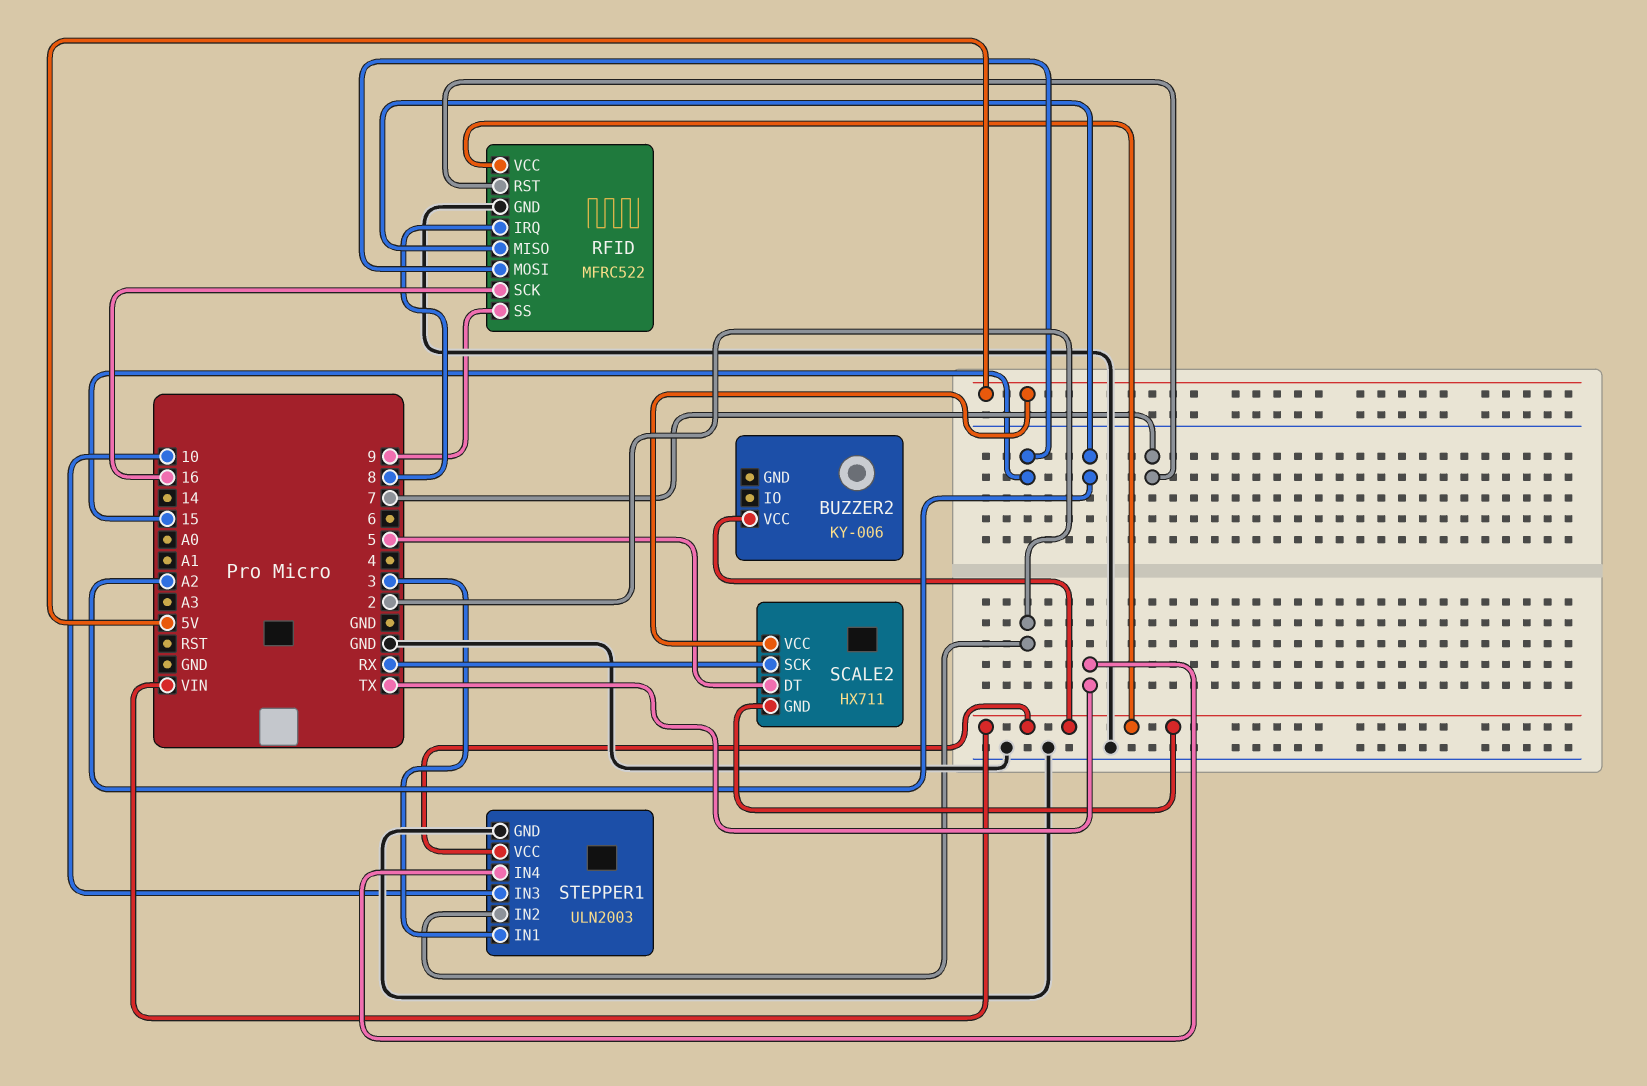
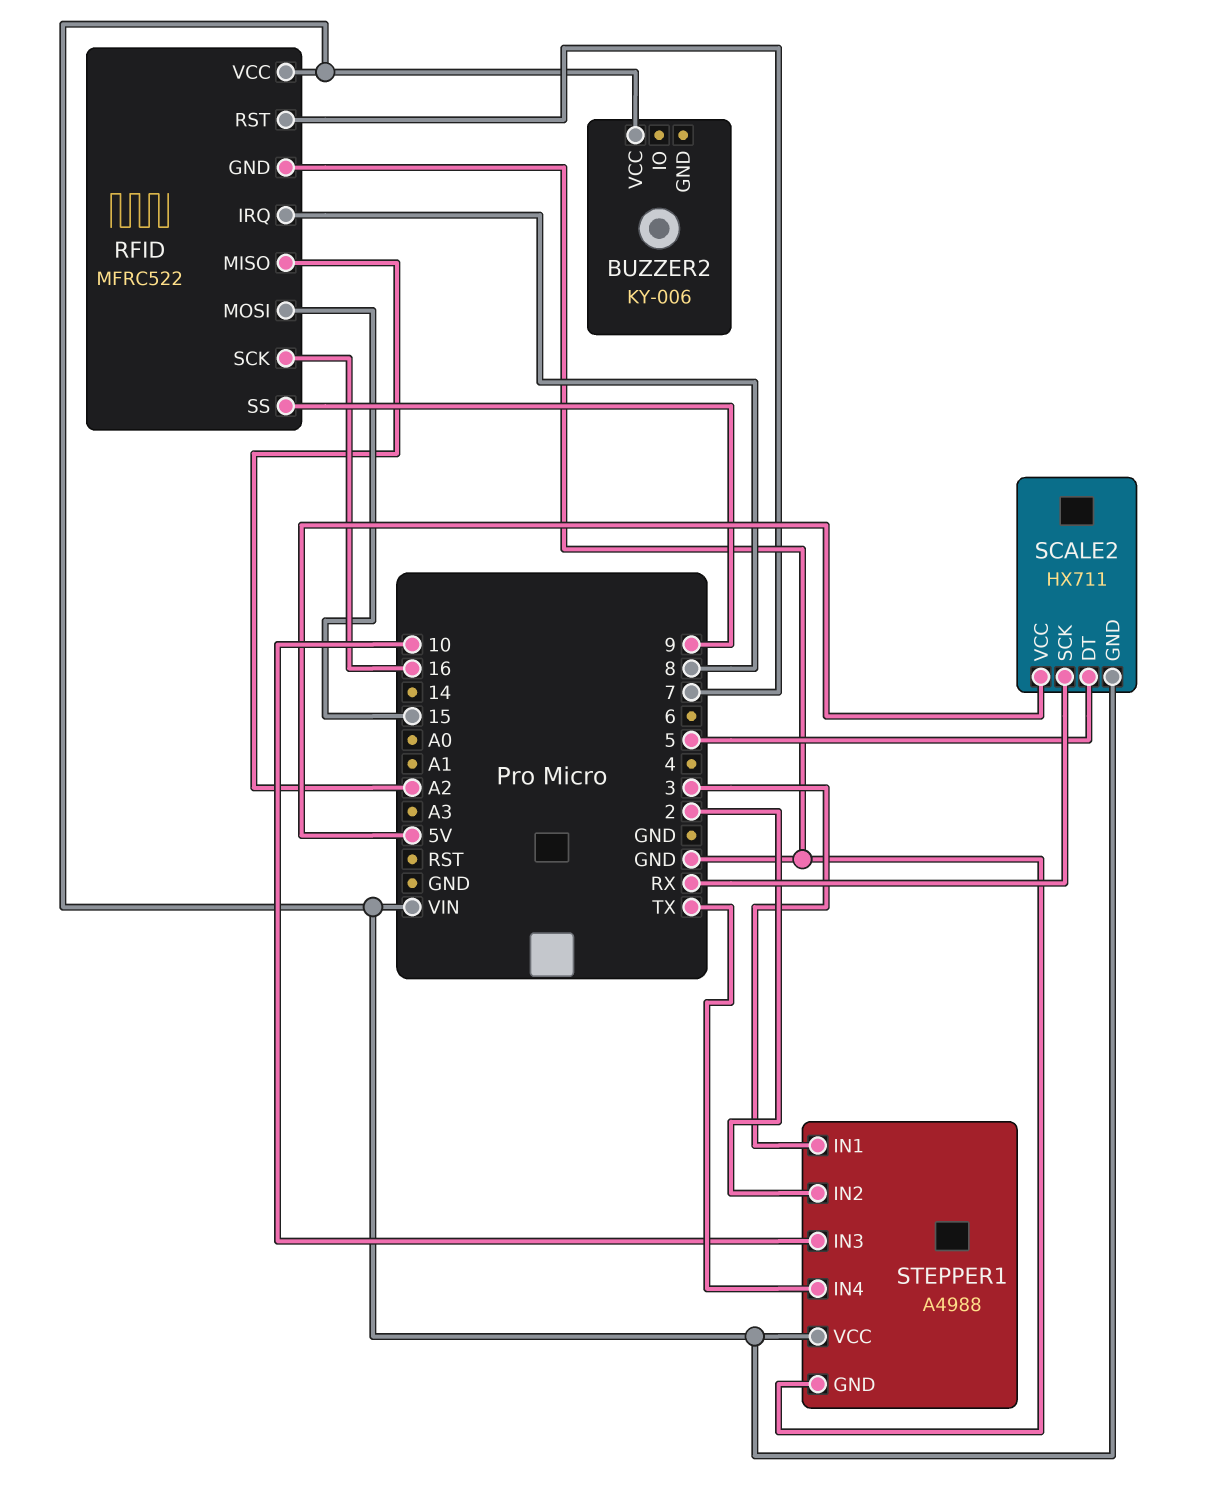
STEPPER1: ULN2003 -> A4988

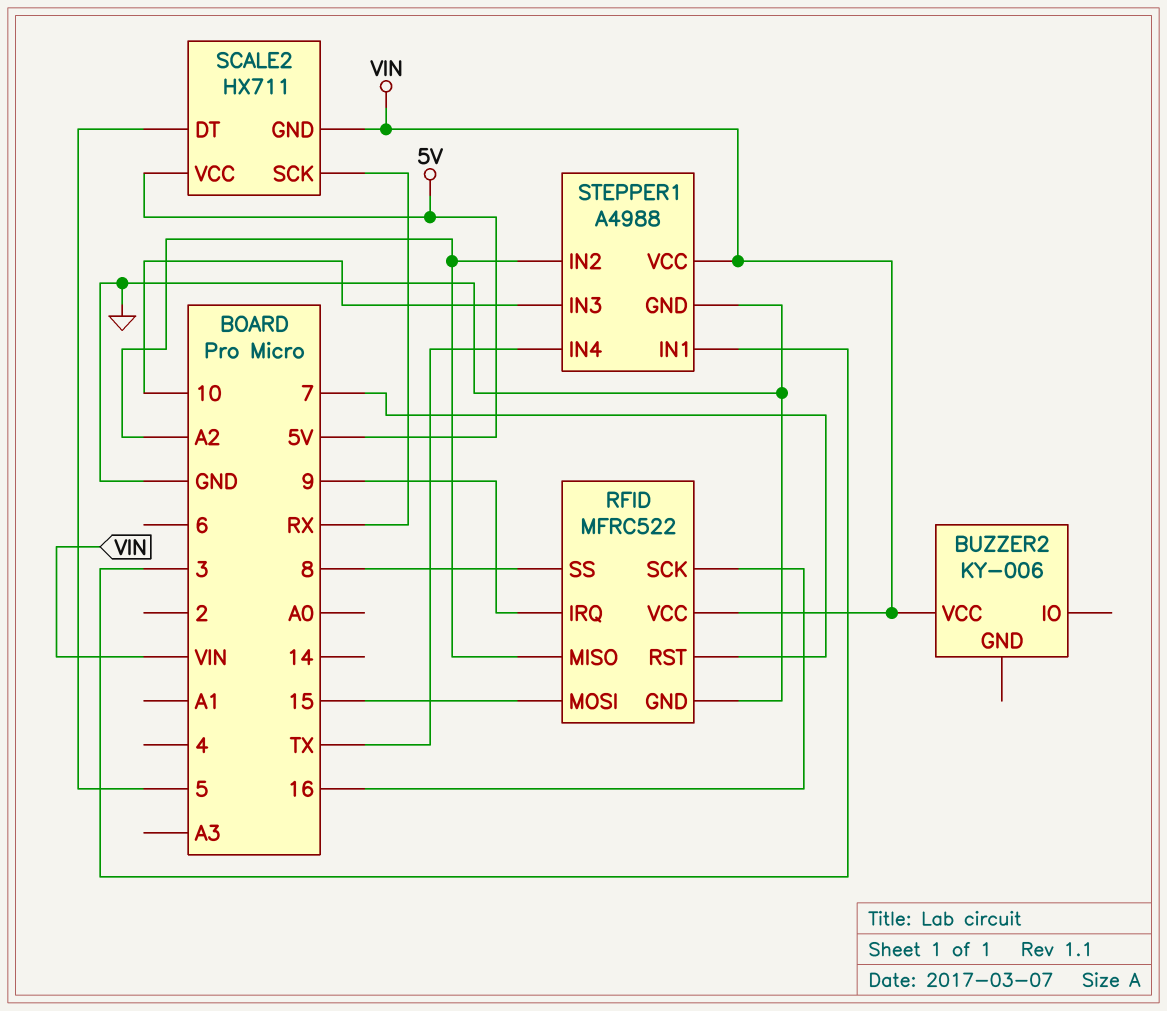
RFID pin IRQ: 8 -> 9
RFID pin SS: 9 -> 8
STEPPER1 pin IN2: 2 -> A2

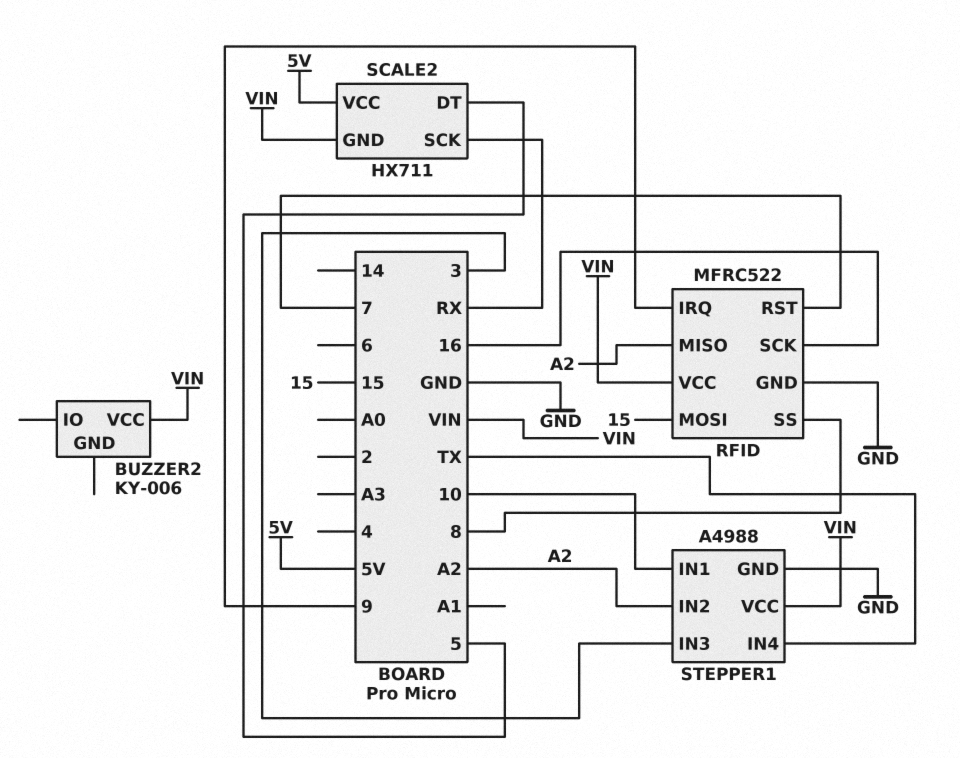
STEPPER1 pin IN1: 3 -> 10
STEPPER1 pin IN3: 10 -> 3

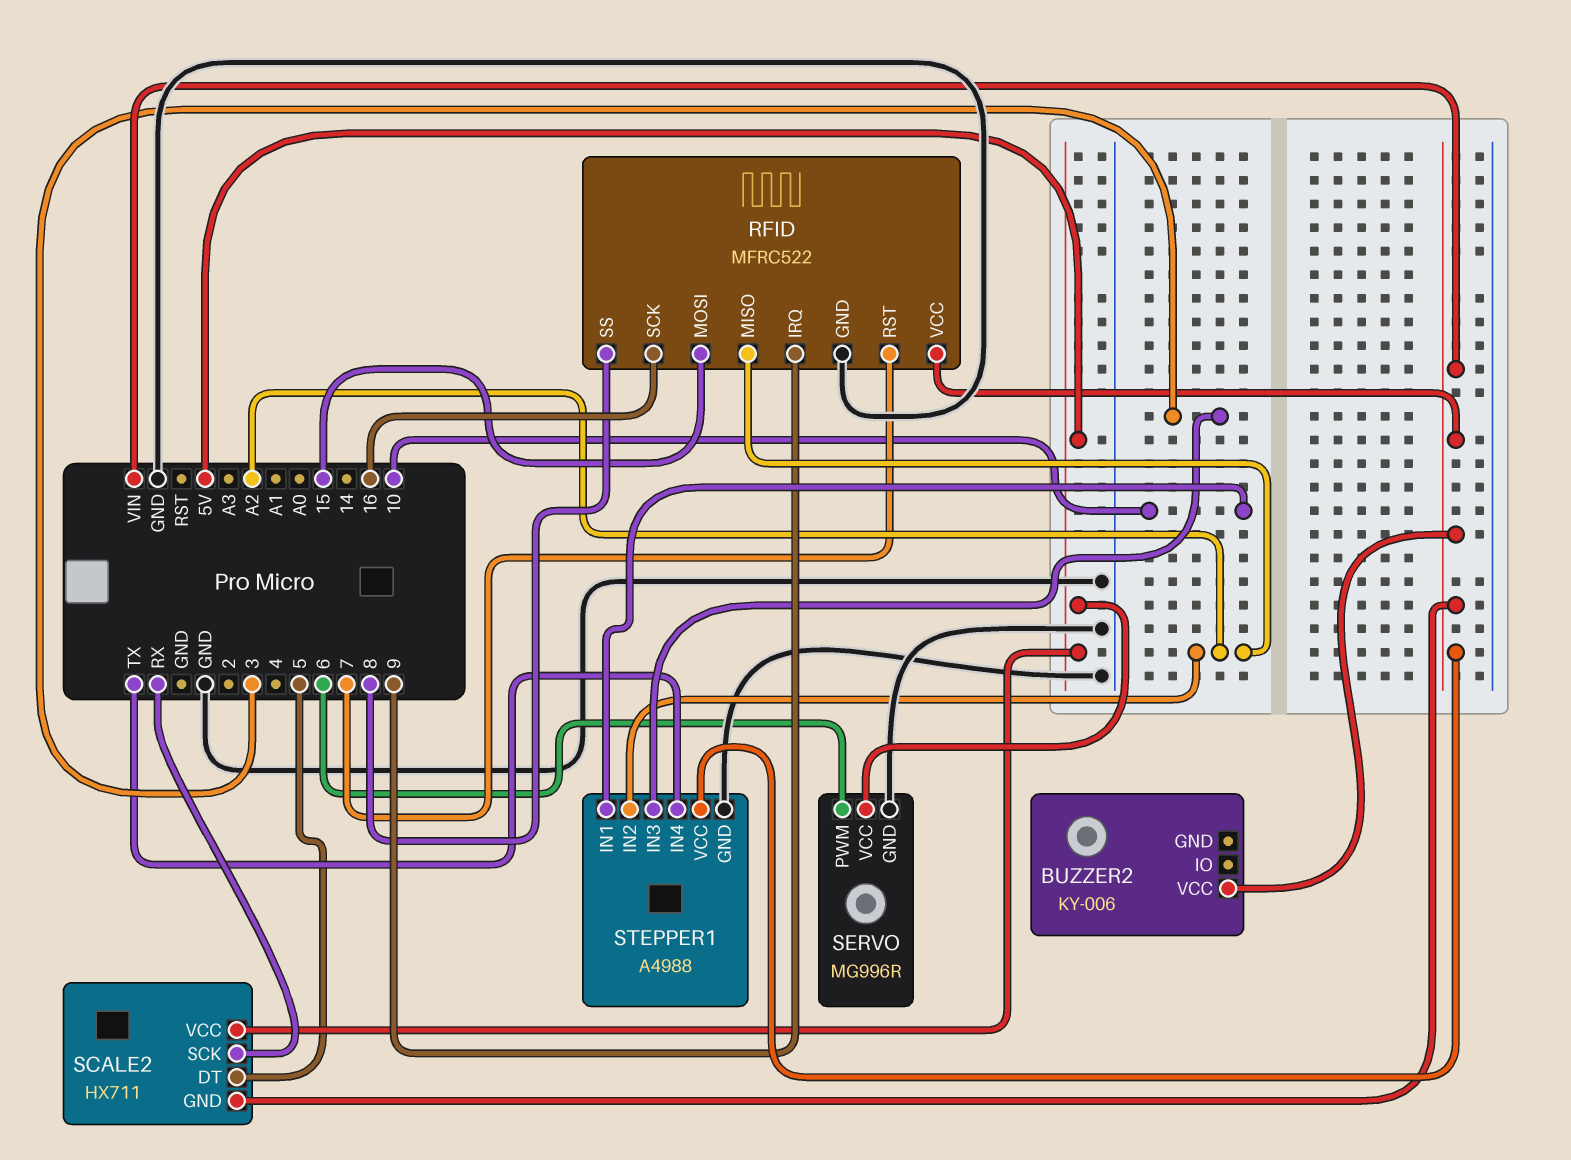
SERVO: none -> MG996R
SERVO pin GND: none -> GND
SERVO pin PWM: none -> 6
SERVO pin VCC: none -> 5V

